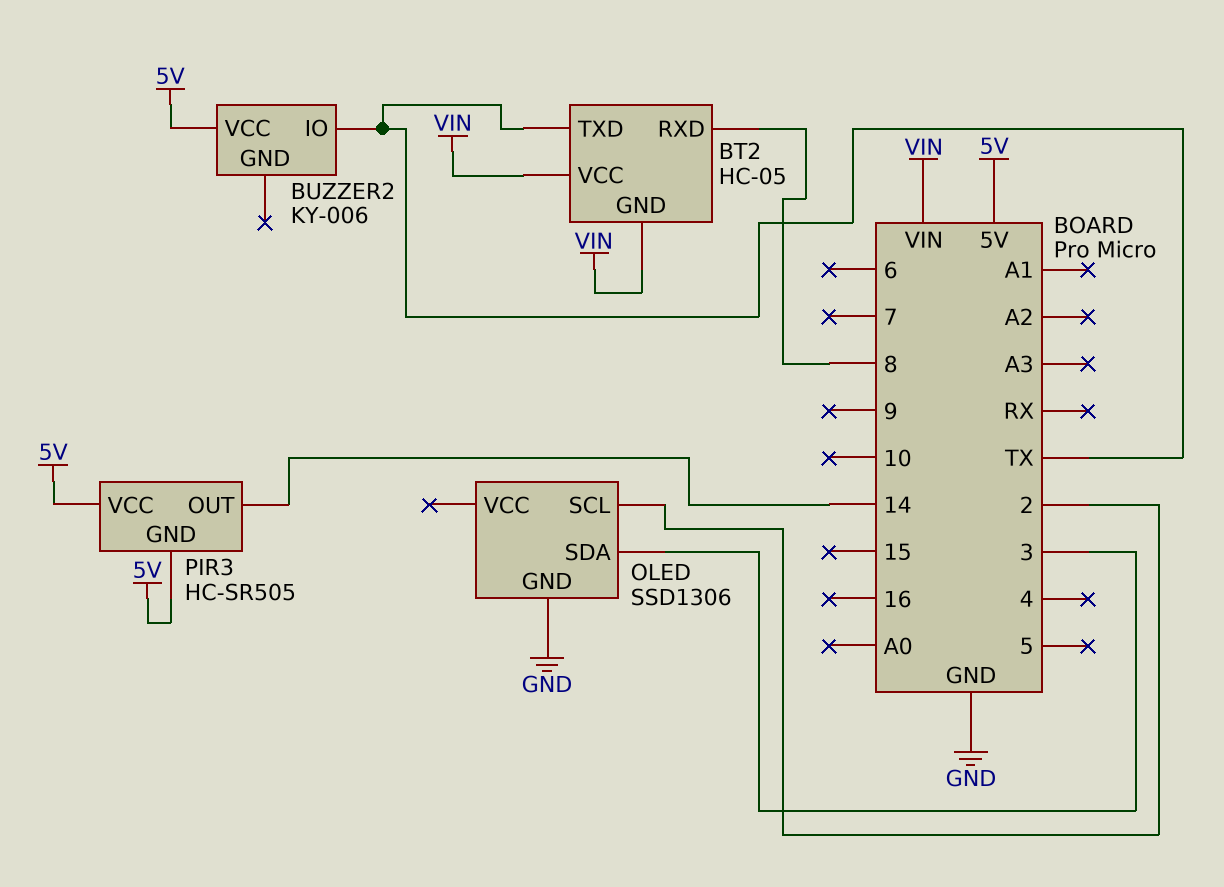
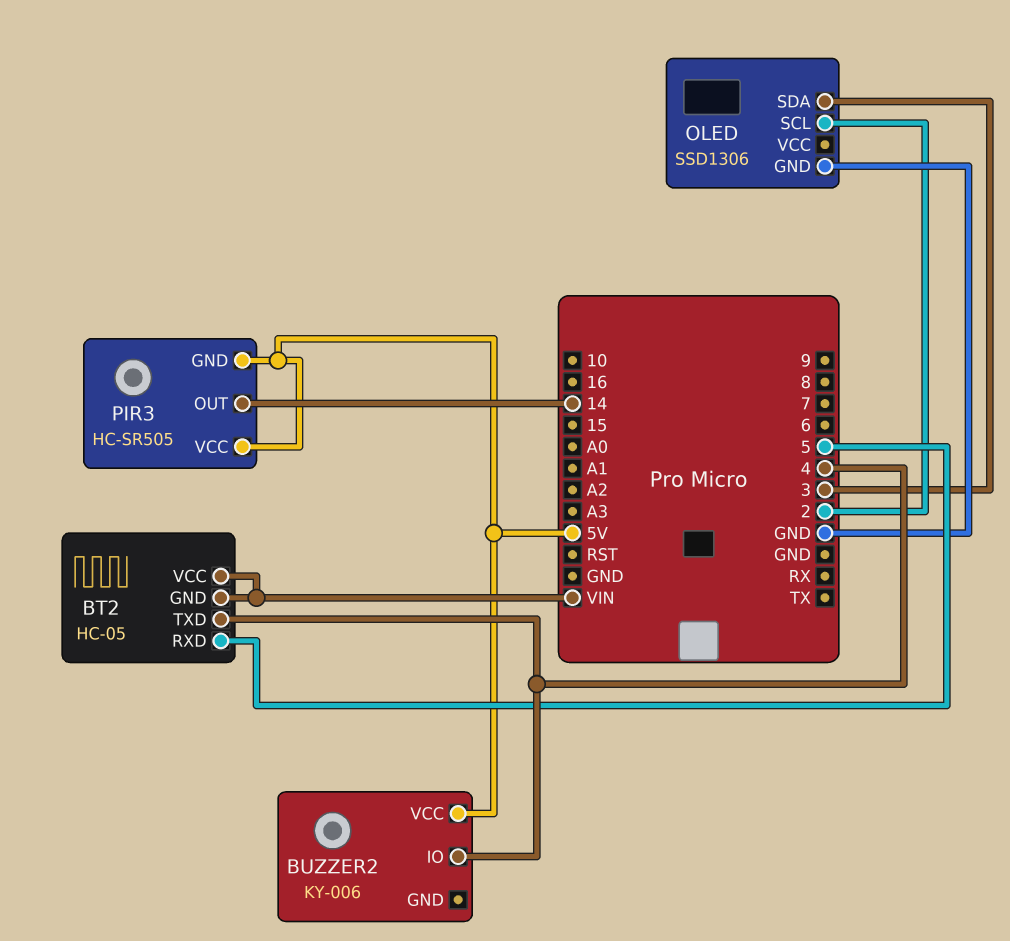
BT2 pin RXD: 8 -> 5
BT2 pin TXD: TX -> 4
BUZZER2 pin IO: TX -> 4

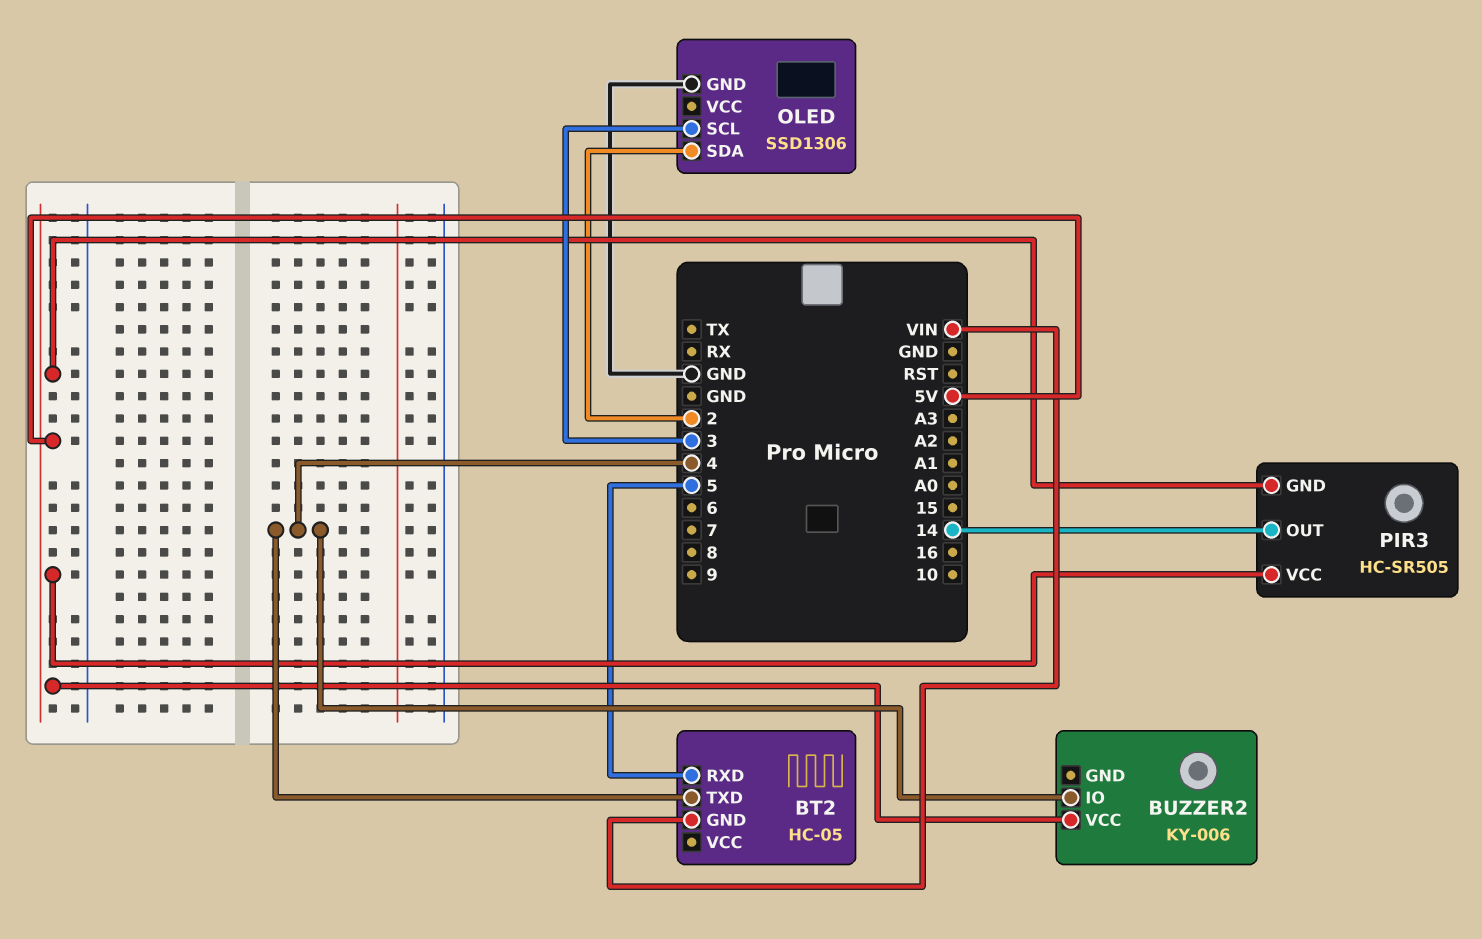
BT2 pin VCC: VIN -> none
OLED pin SCL: 2 -> 3
OLED pin SDA: 3 -> 2

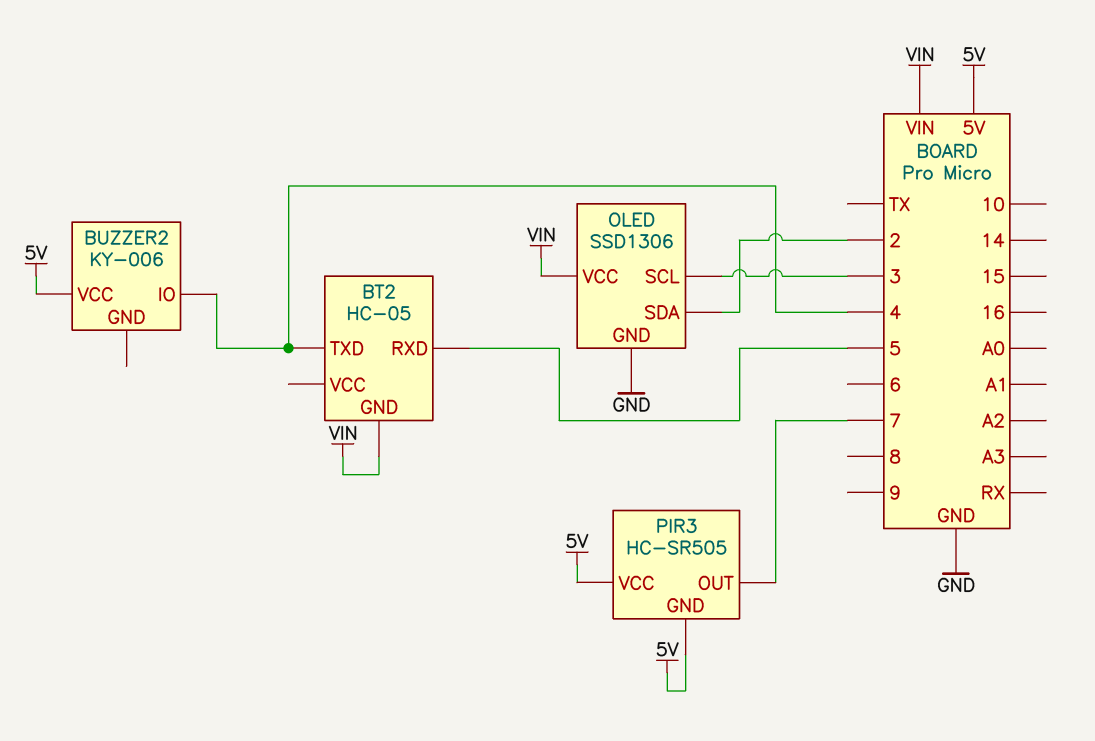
OLED pin VCC: none -> VIN
PIR3 pin OUT: 14 -> 7

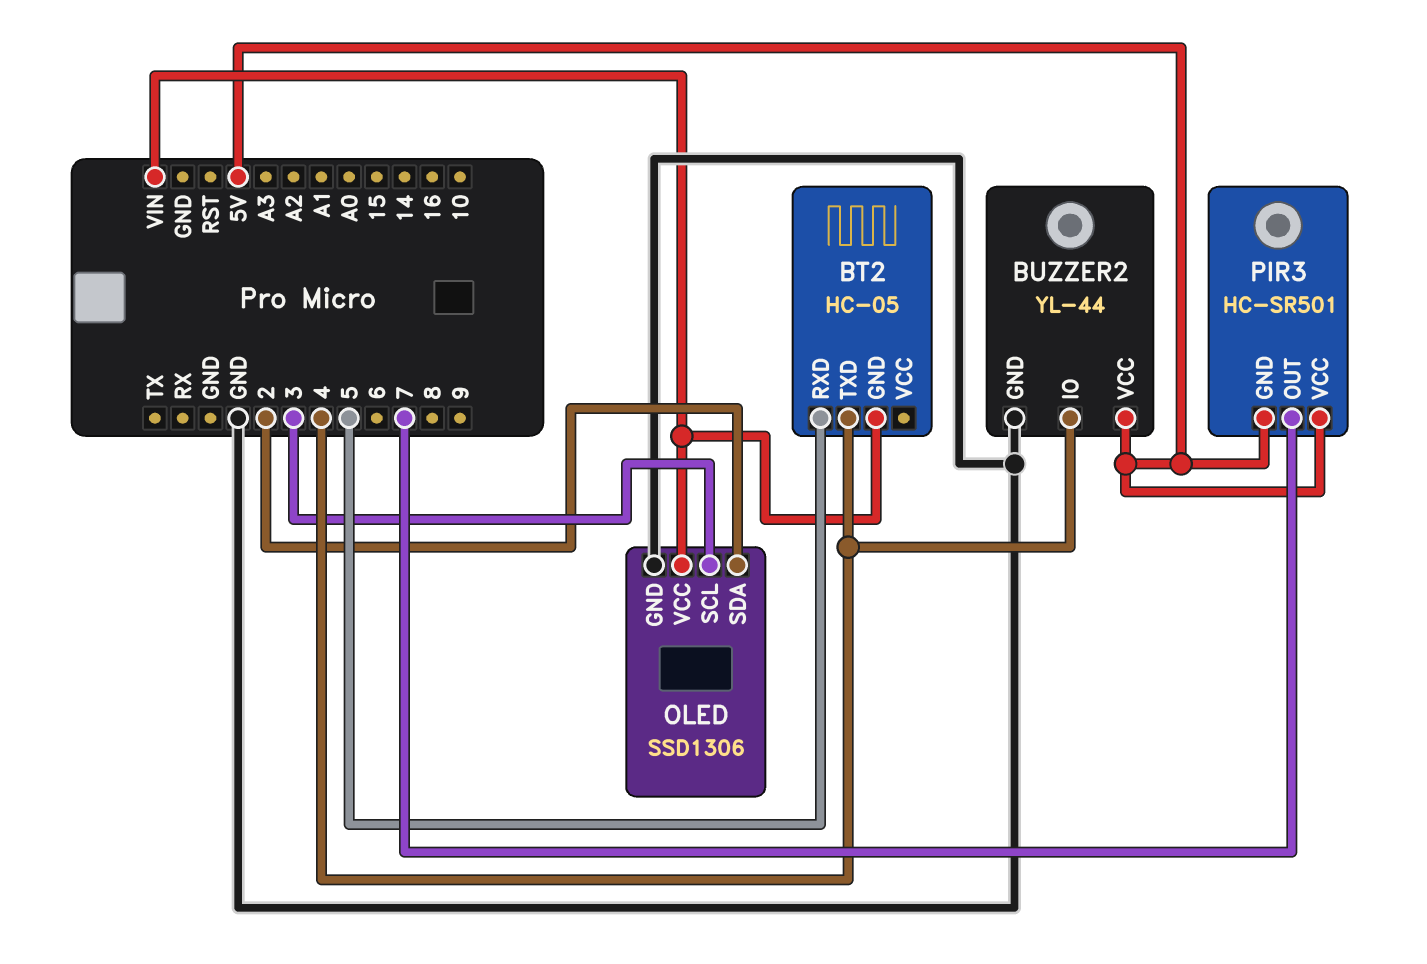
BUZZER2: KY-006 -> YL-44
BUZZER2 pin GND: none -> GND
PIR3: HC-SR505 -> HC-SR501

